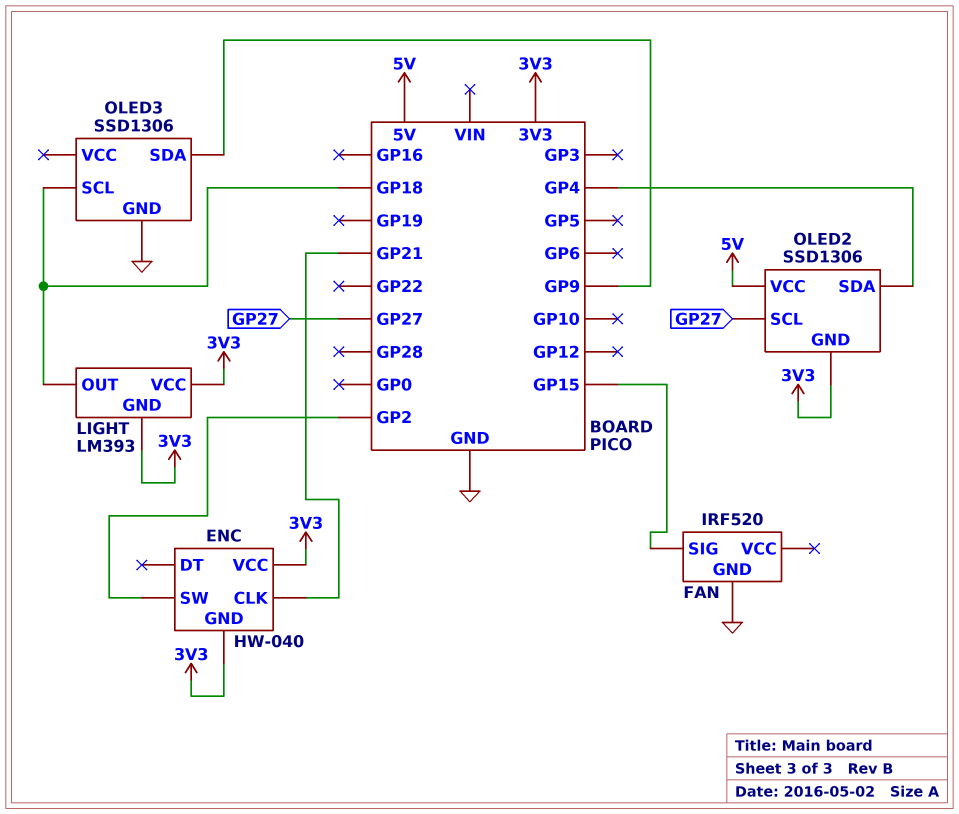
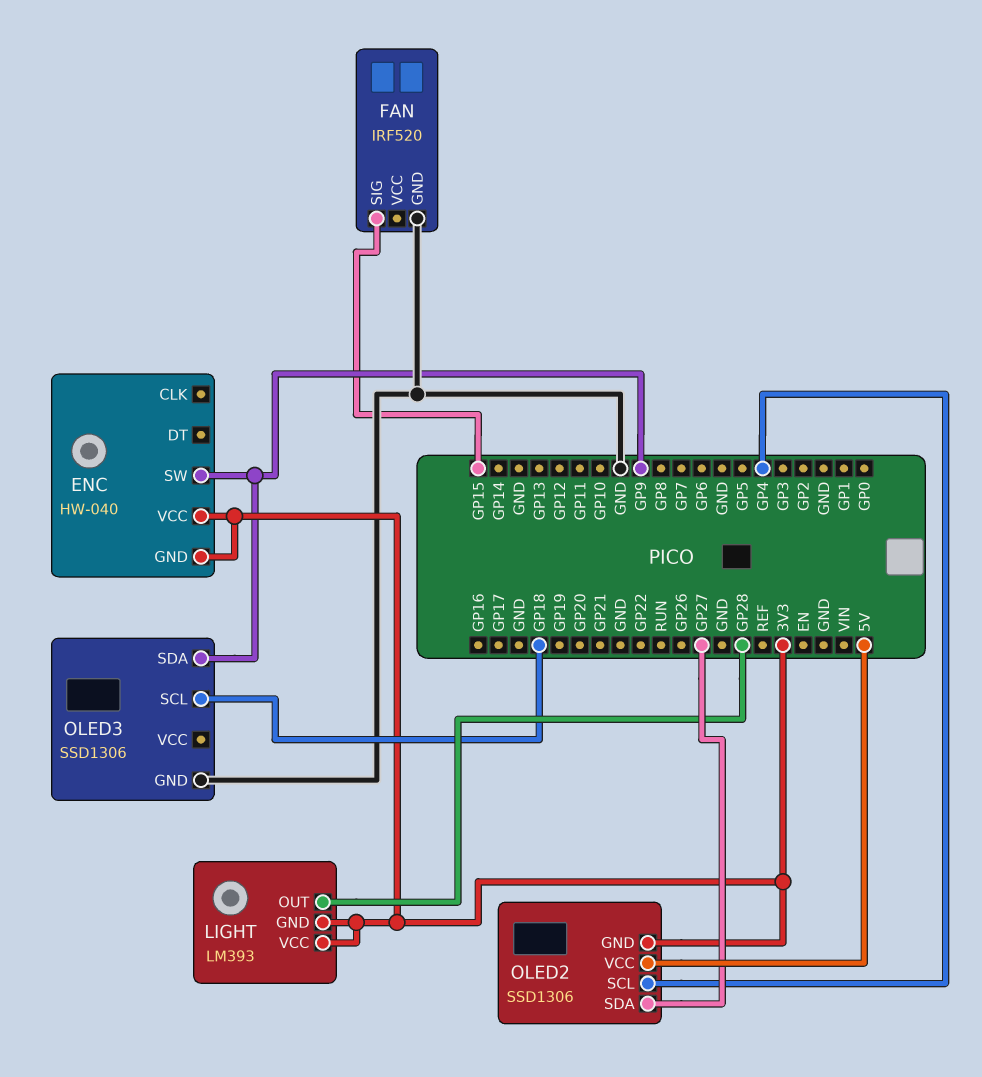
ENC pin CLK: GP21 -> none
ENC pin SW: GP2 -> GP9
LIGHT pin OUT: GP18 -> GP28
OLED2 pin SCL: GP27 -> GP4
OLED2 pin SDA: GP4 -> GP27

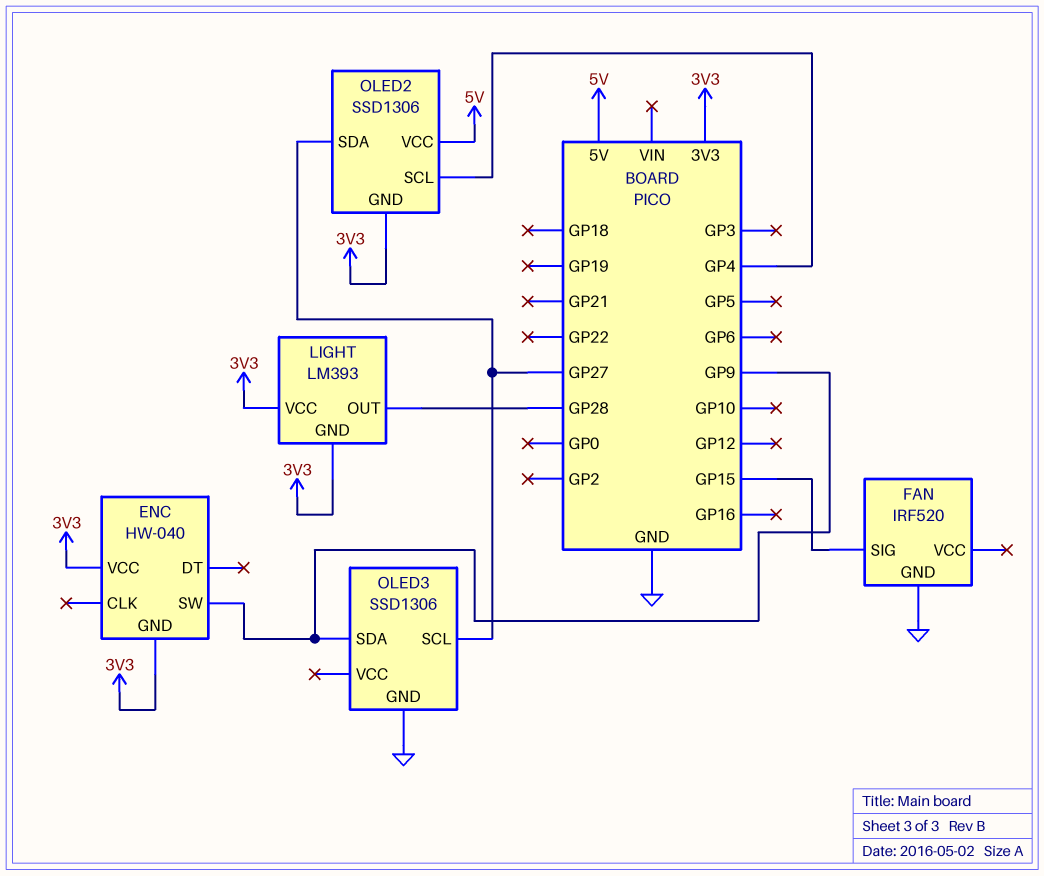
OLED3 pin SCL: GP18 -> GP27

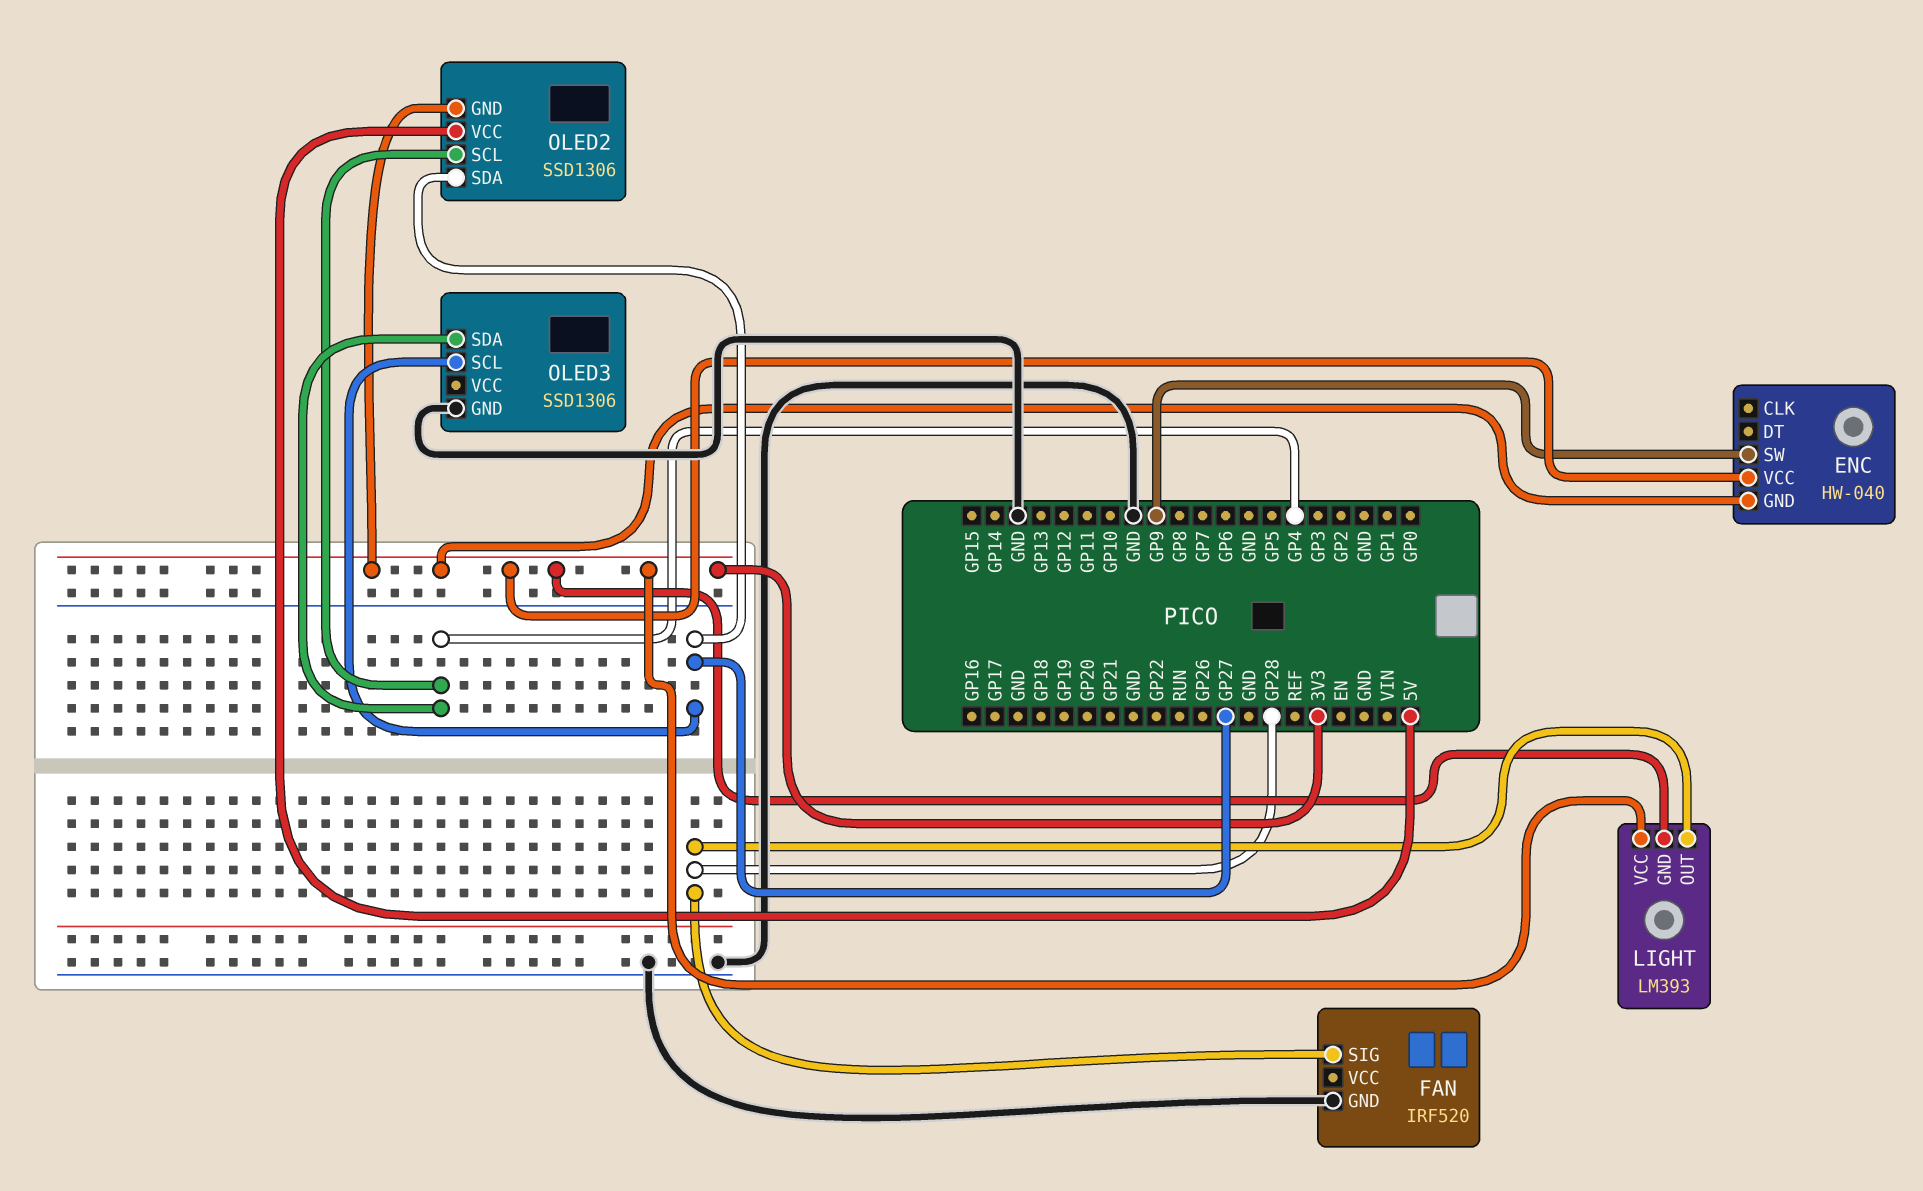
FAN pin SIG: GP15 -> GP28
OLED3 pin SDA: GP9 -> GP4

